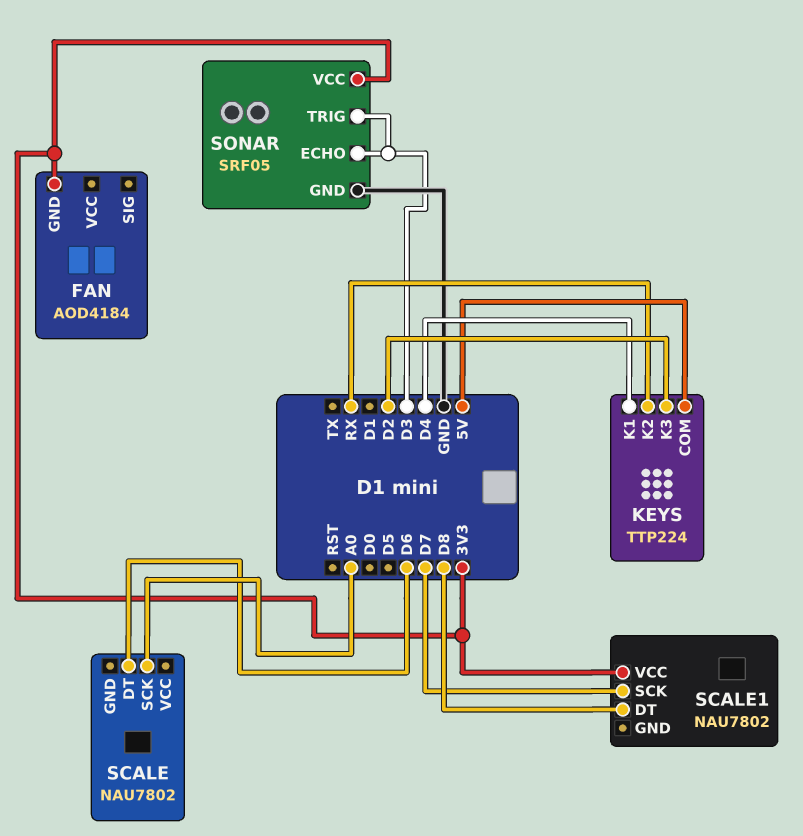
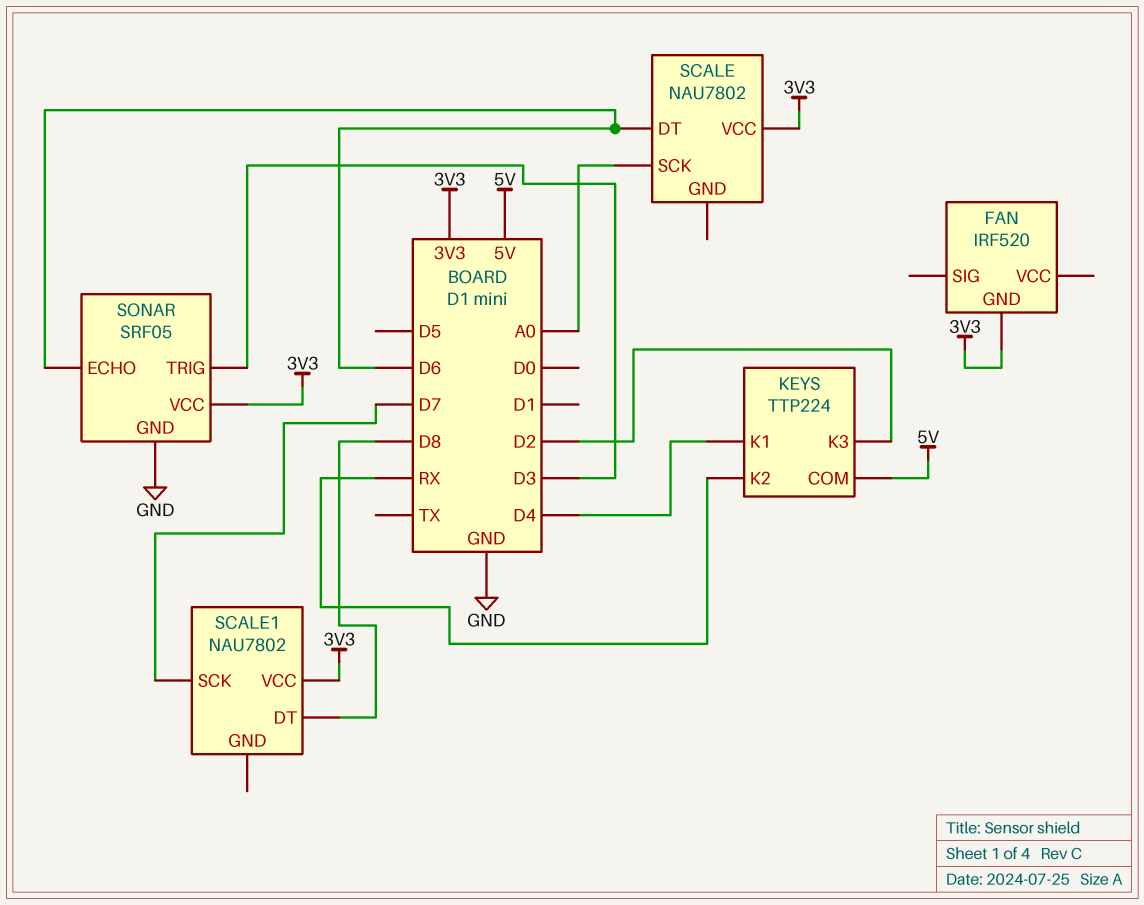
FAN: AOD4184 -> IRF520
SCALE pin VCC: none -> 3V3
SONAR pin ECHO: D3 -> D6

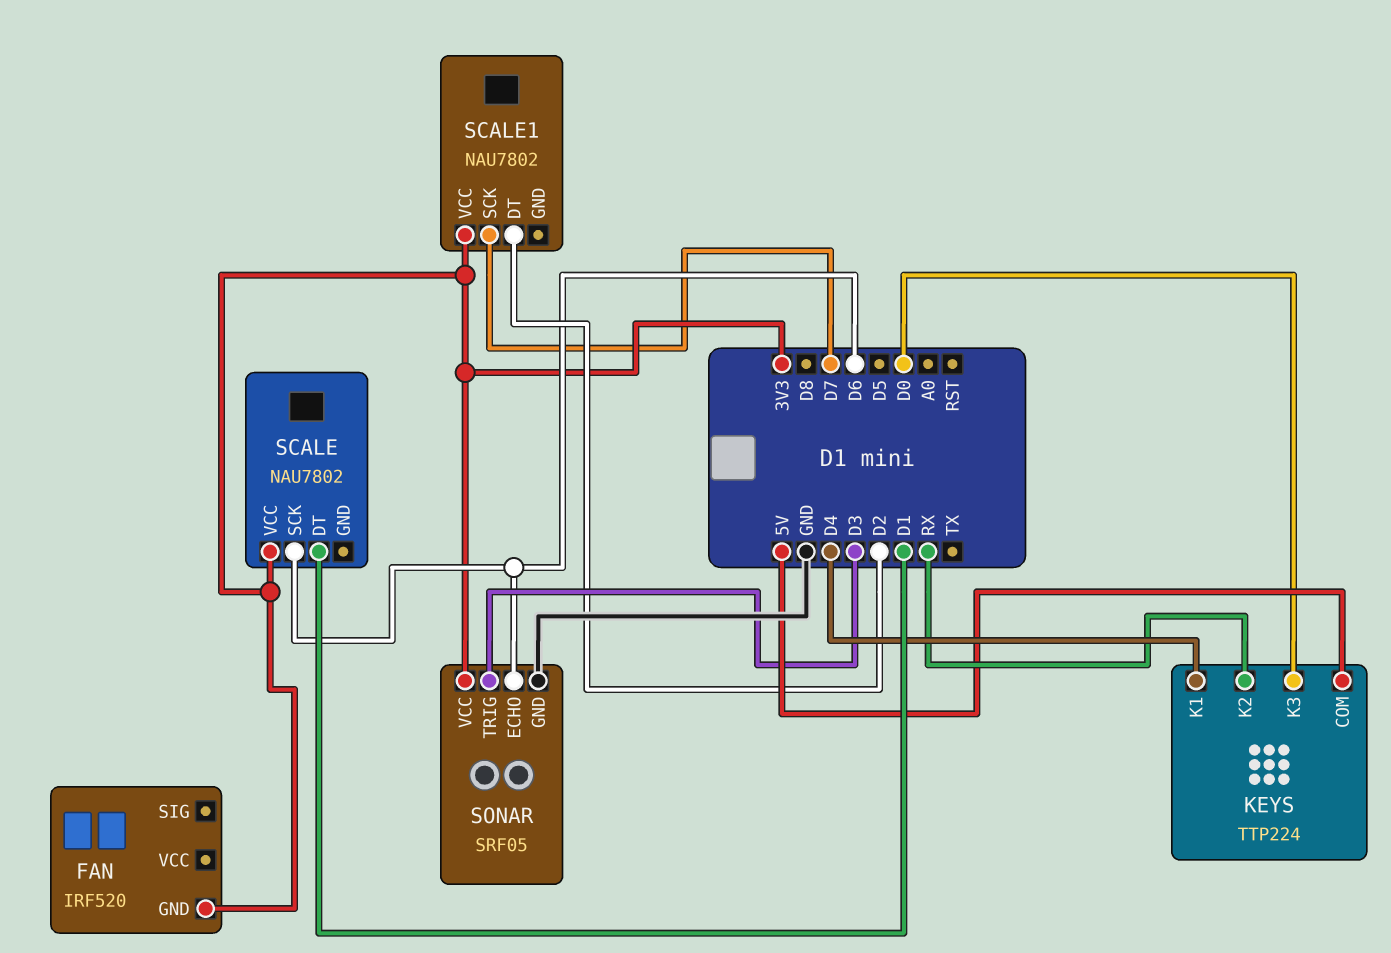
KEYS pin K3: D2 -> D0
SCALE pin DT: D6 -> D1
SCALE pin SCK: A0 -> D6
SCALE1 pin DT: D8 -> D2

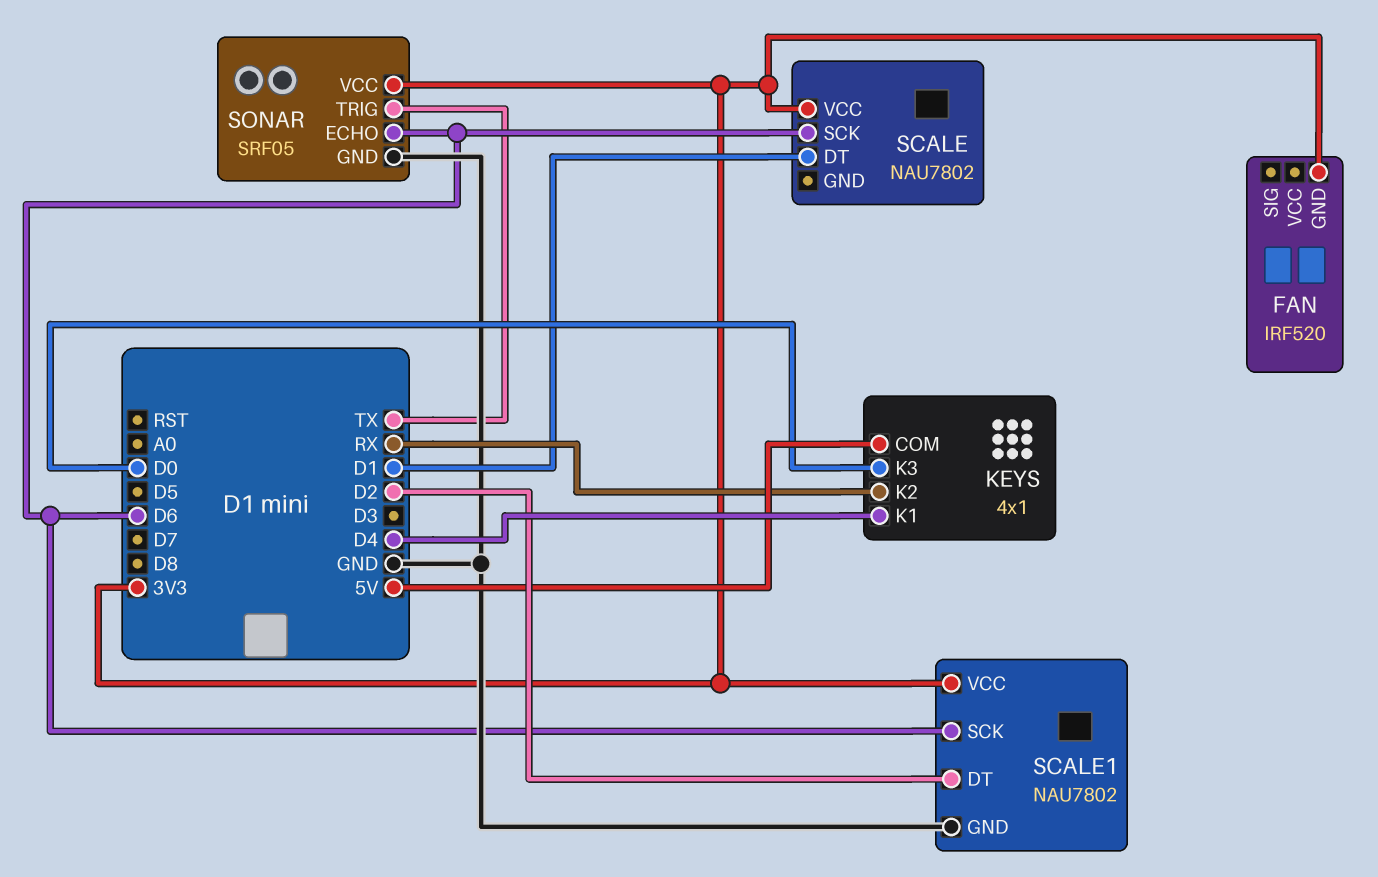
KEYS: TTP224 -> 4x1
SCALE1 pin GND: none -> GND
SCALE1 pin SCK: D7 -> D6
SONAR pin TRIG: D3 -> TX

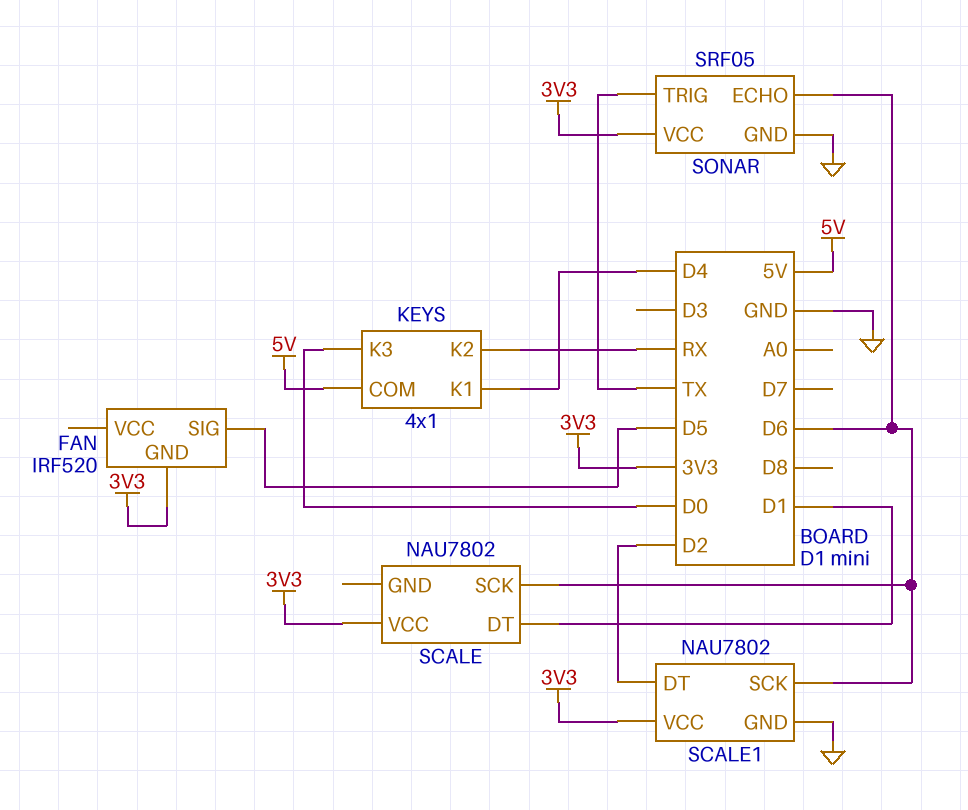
FAN pin SIG: none -> D5

